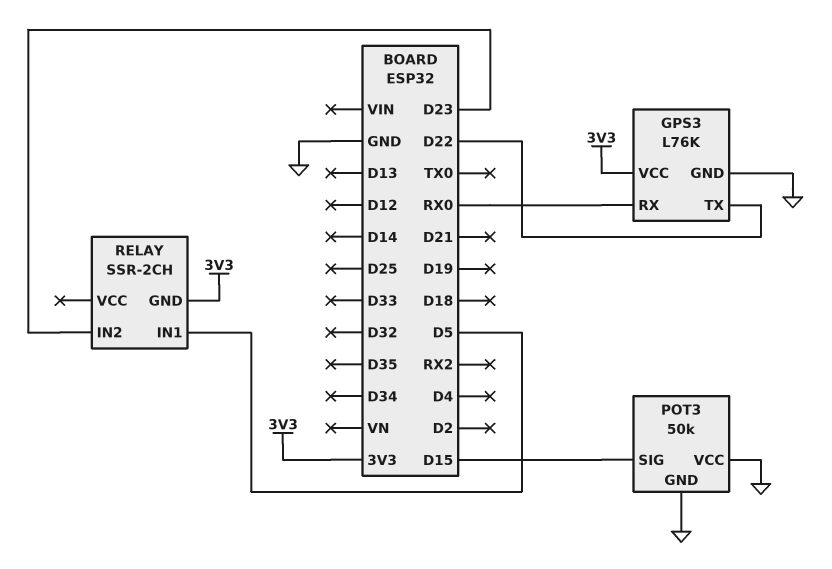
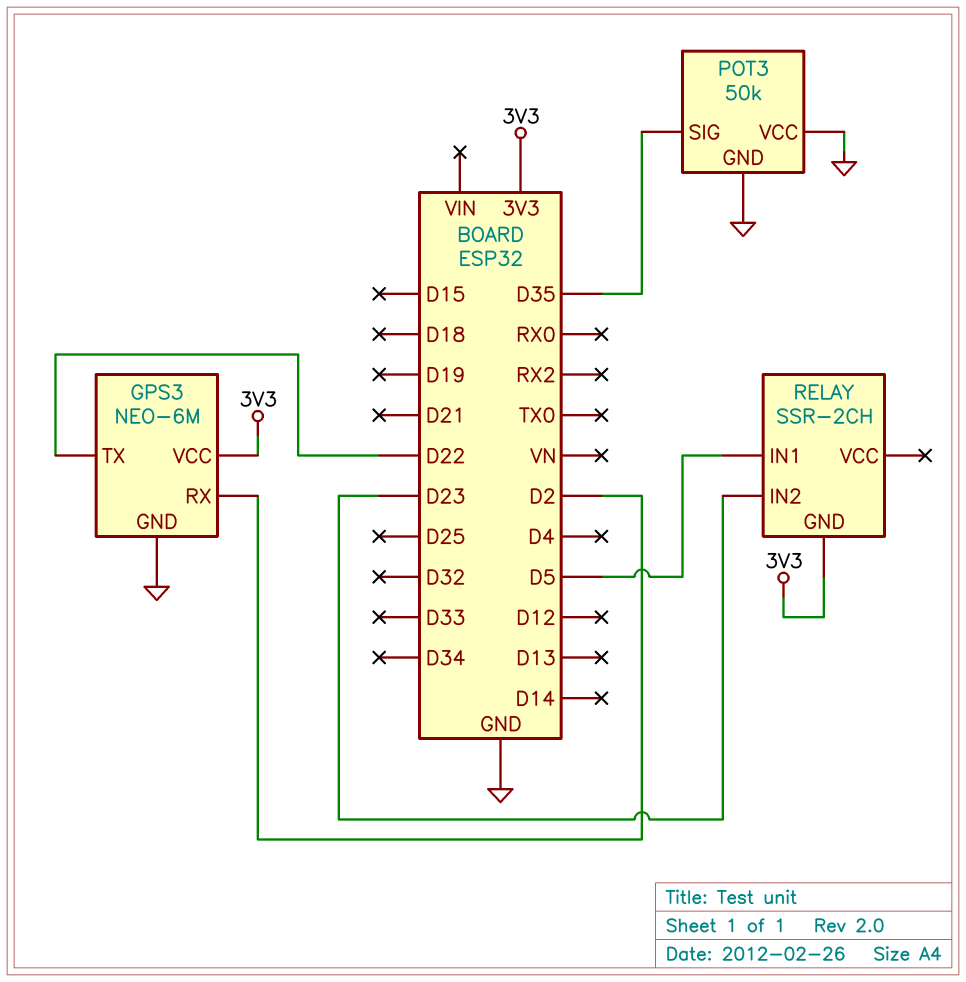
GPS3: L76K -> NEO-6M
GPS3 pin RX: RX0 -> D2
POT3 pin SIG: D15 -> D35

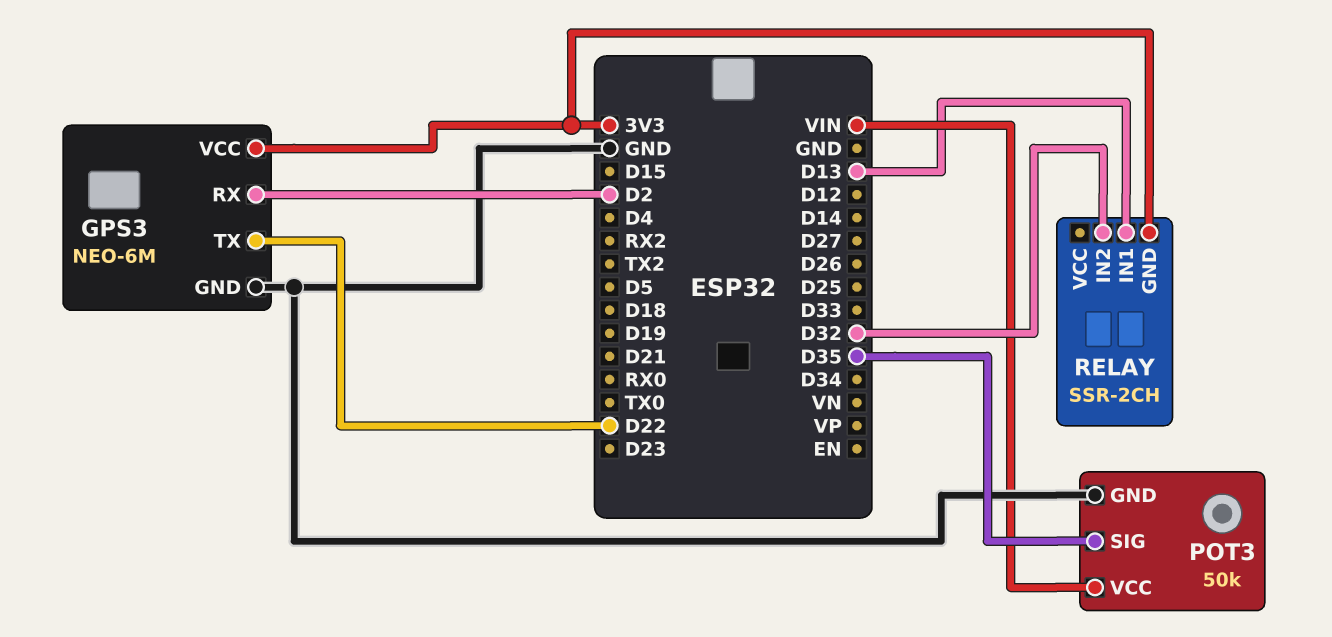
POT3 pin VCC: GND -> VIN
RELAY pin IN1: D5 -> D13
RELAY pin IN2: D23 -> D32

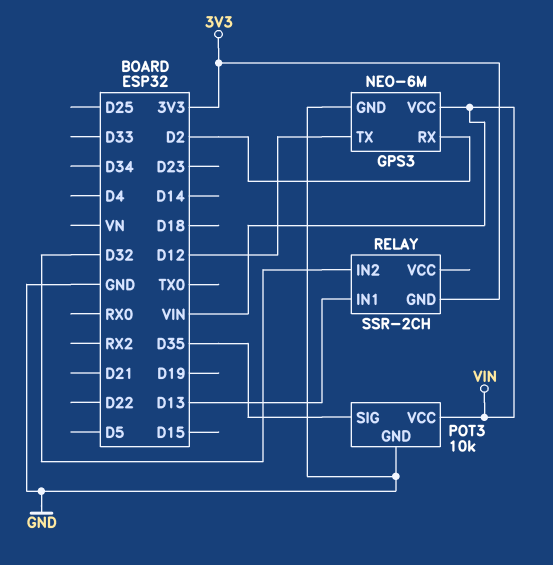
GPS3 pin TX: D22 -> D12
GPS3 pin VCC: 3V3 -> VIN
POT3: 50k -> 10k

